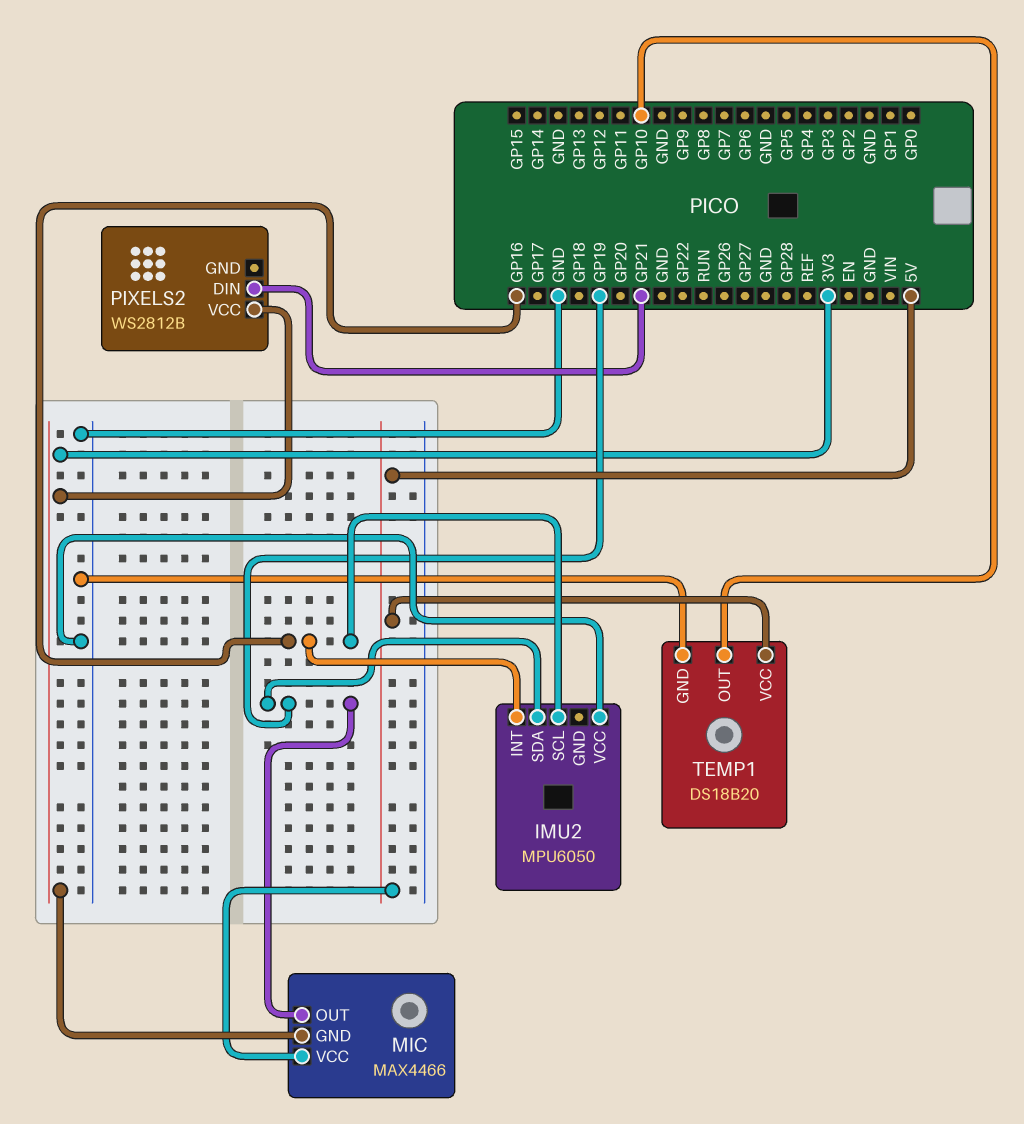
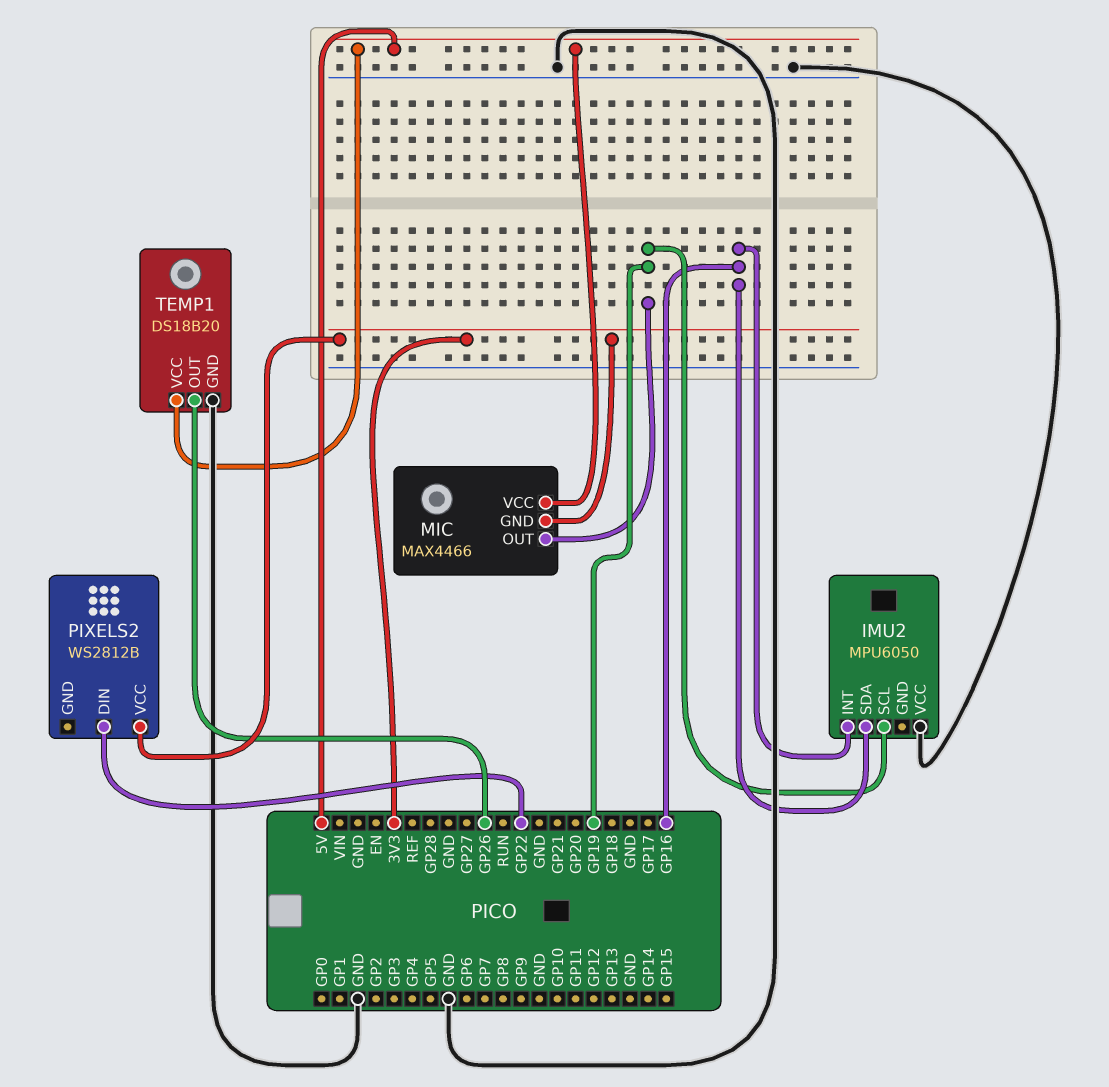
IMU2 pin SCL: GP16 -> GP19
IMU2 pin SDA: GP19 -> GP16
PIXELS2 pin DIN: GP21 -> GP22
TEMP1 pin OUT: GP10 -> GP26

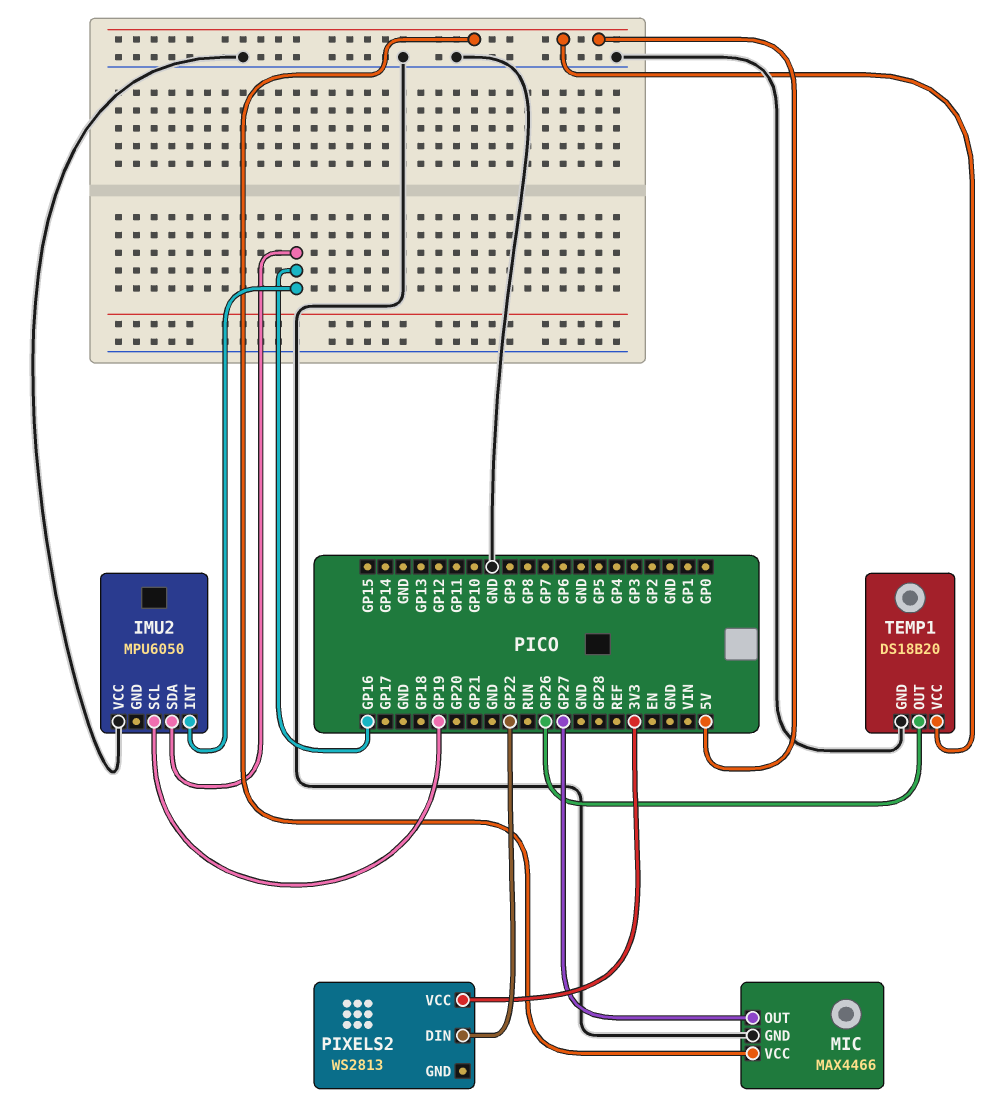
MIC pin GND: 3V3 -> GND
MIC pin OUT: GP19 -> GP27
PIXELS2: WS2812B -> WS2813

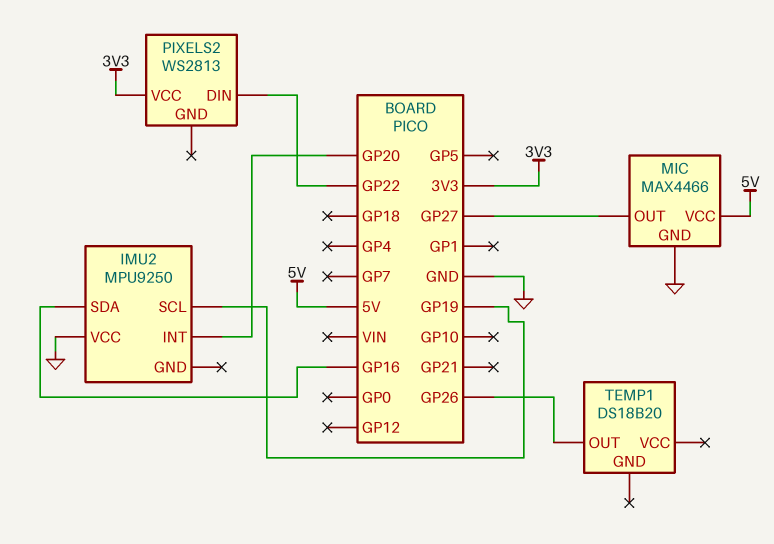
IMU2: MPU6050 -> MPU9250
IMU2 pin INT: GP16 -> GP20
TEMP1 pin GND: GND -> none
TEMP1 pin VCC: 5V -> none

